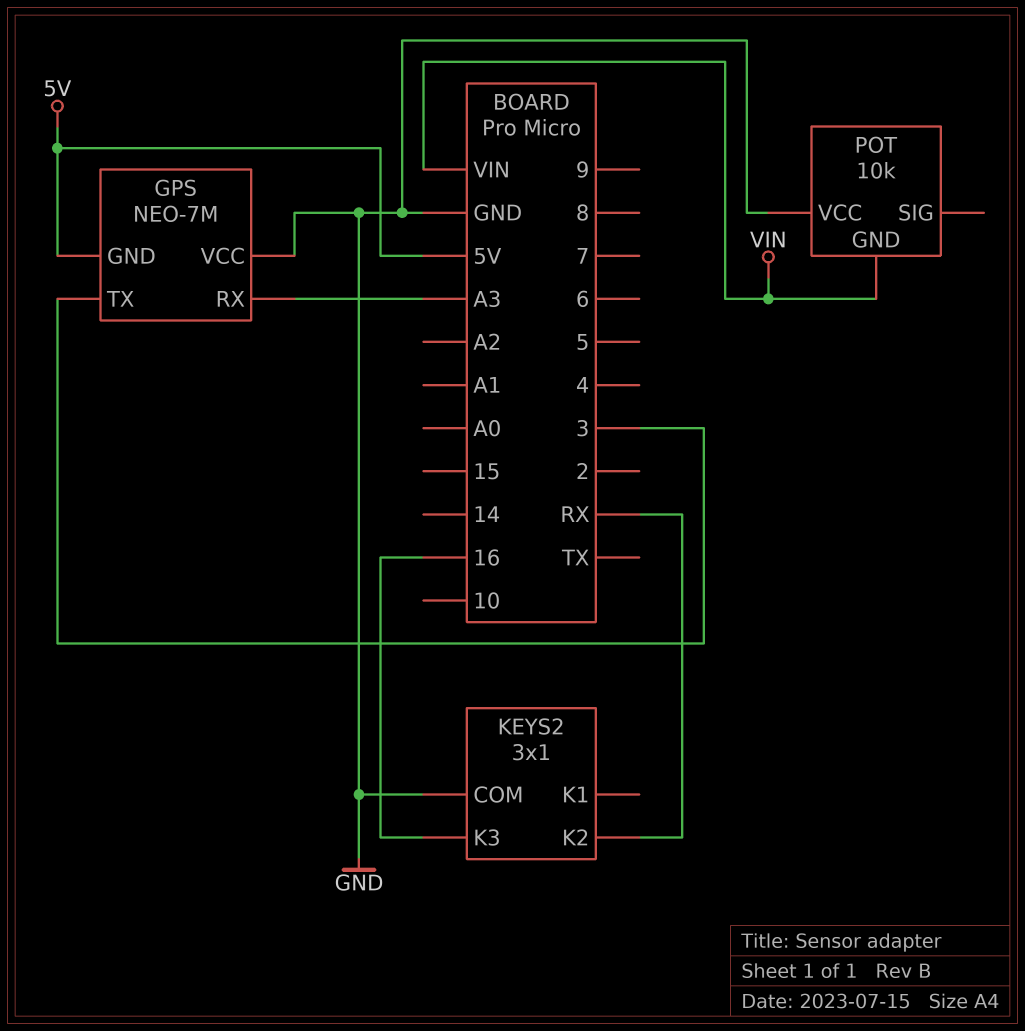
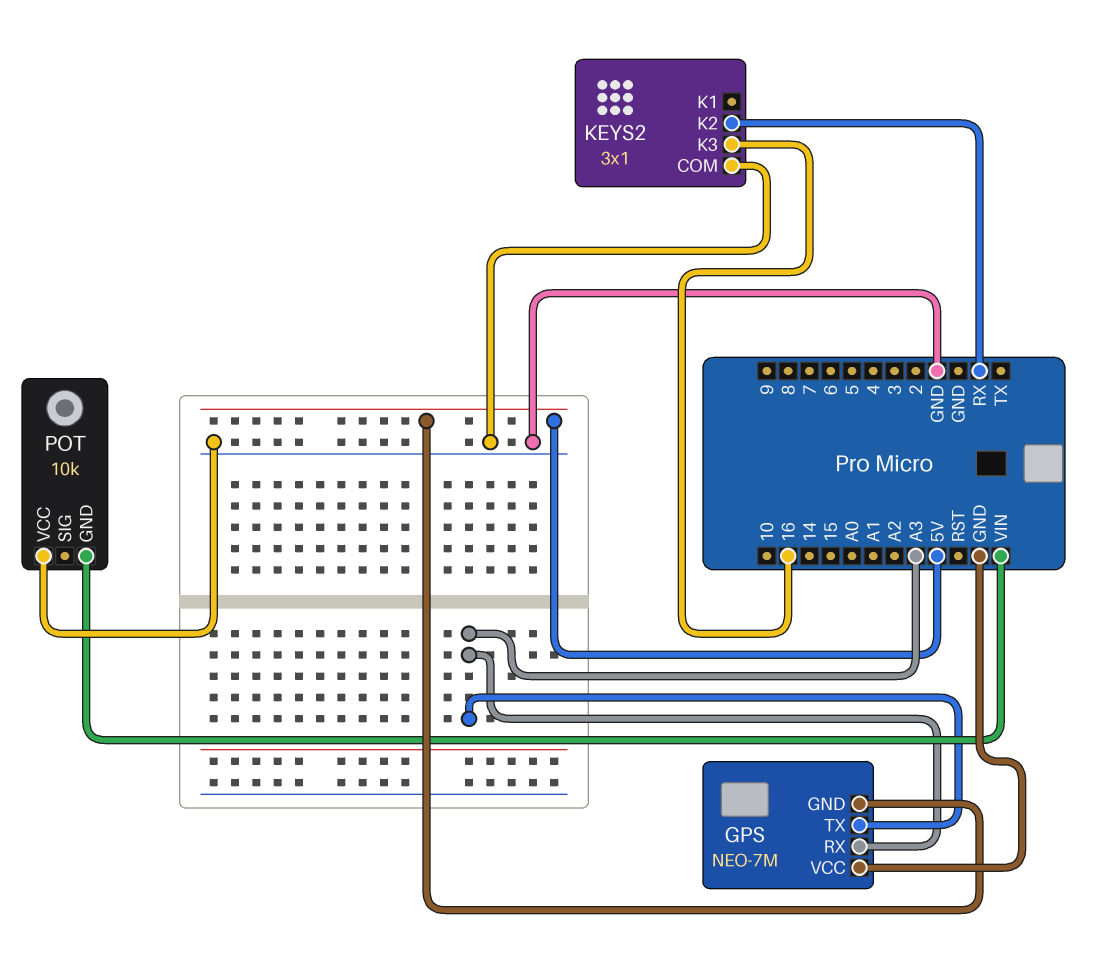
GPS pin TX: 3 -> A3

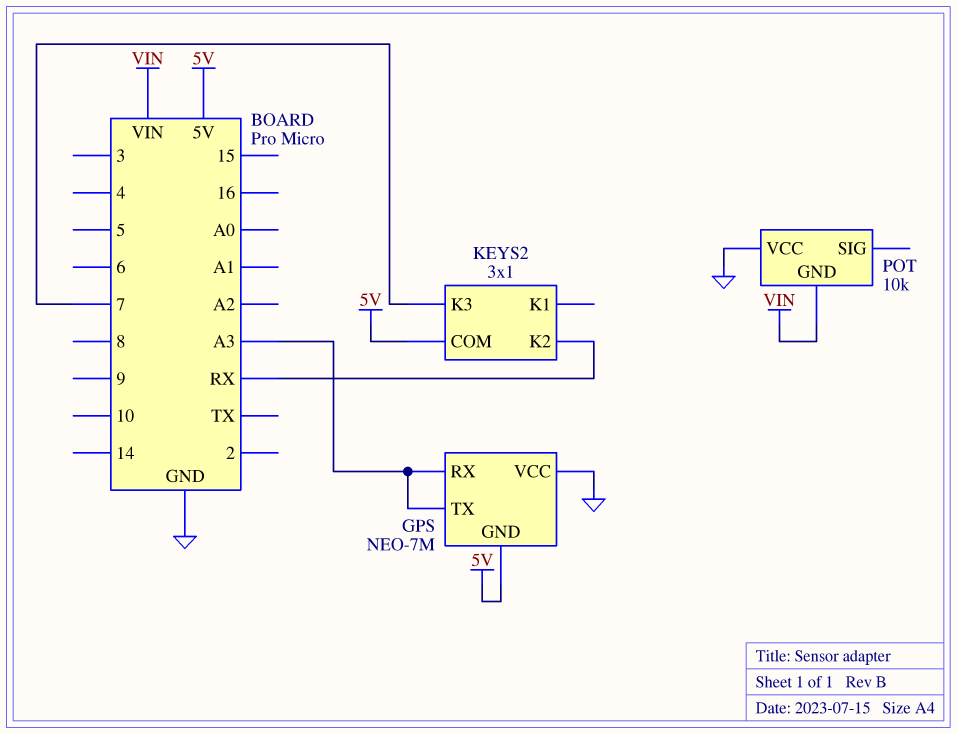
KEYS2 pin COM: GND -> 5V
KEYS2 pin K3: 16 -> 7

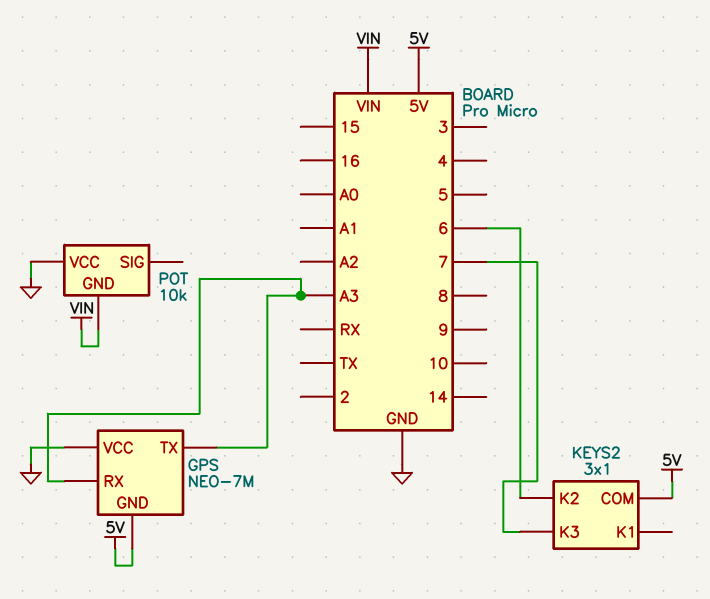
KEYS2 pin K2: RX -> 6

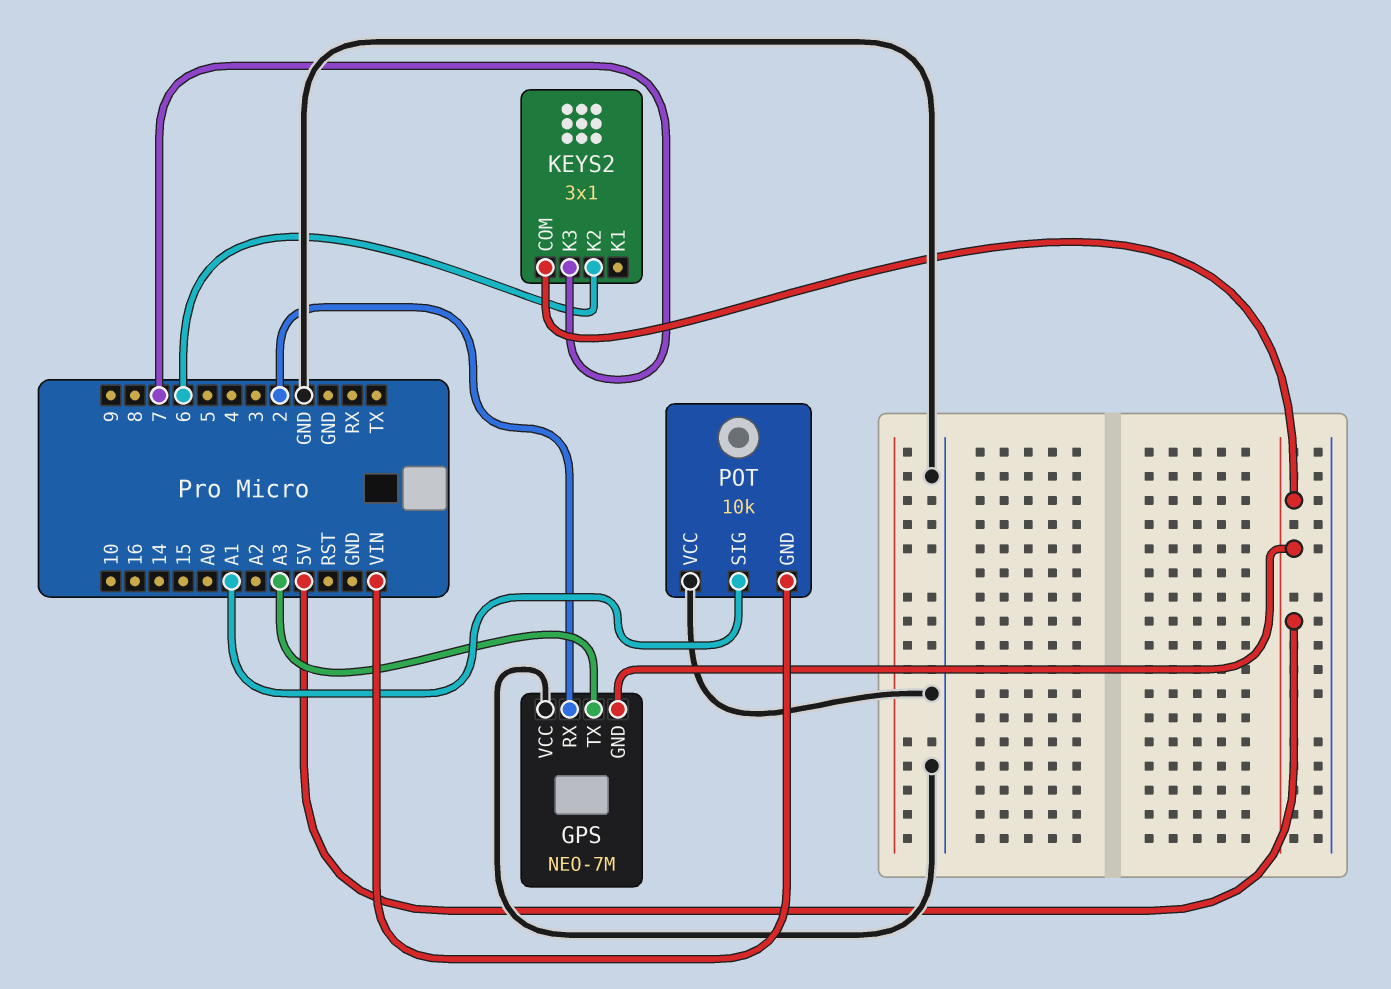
GPS pin RX: A3 -> 2
POT pin SIG: none -> A1

